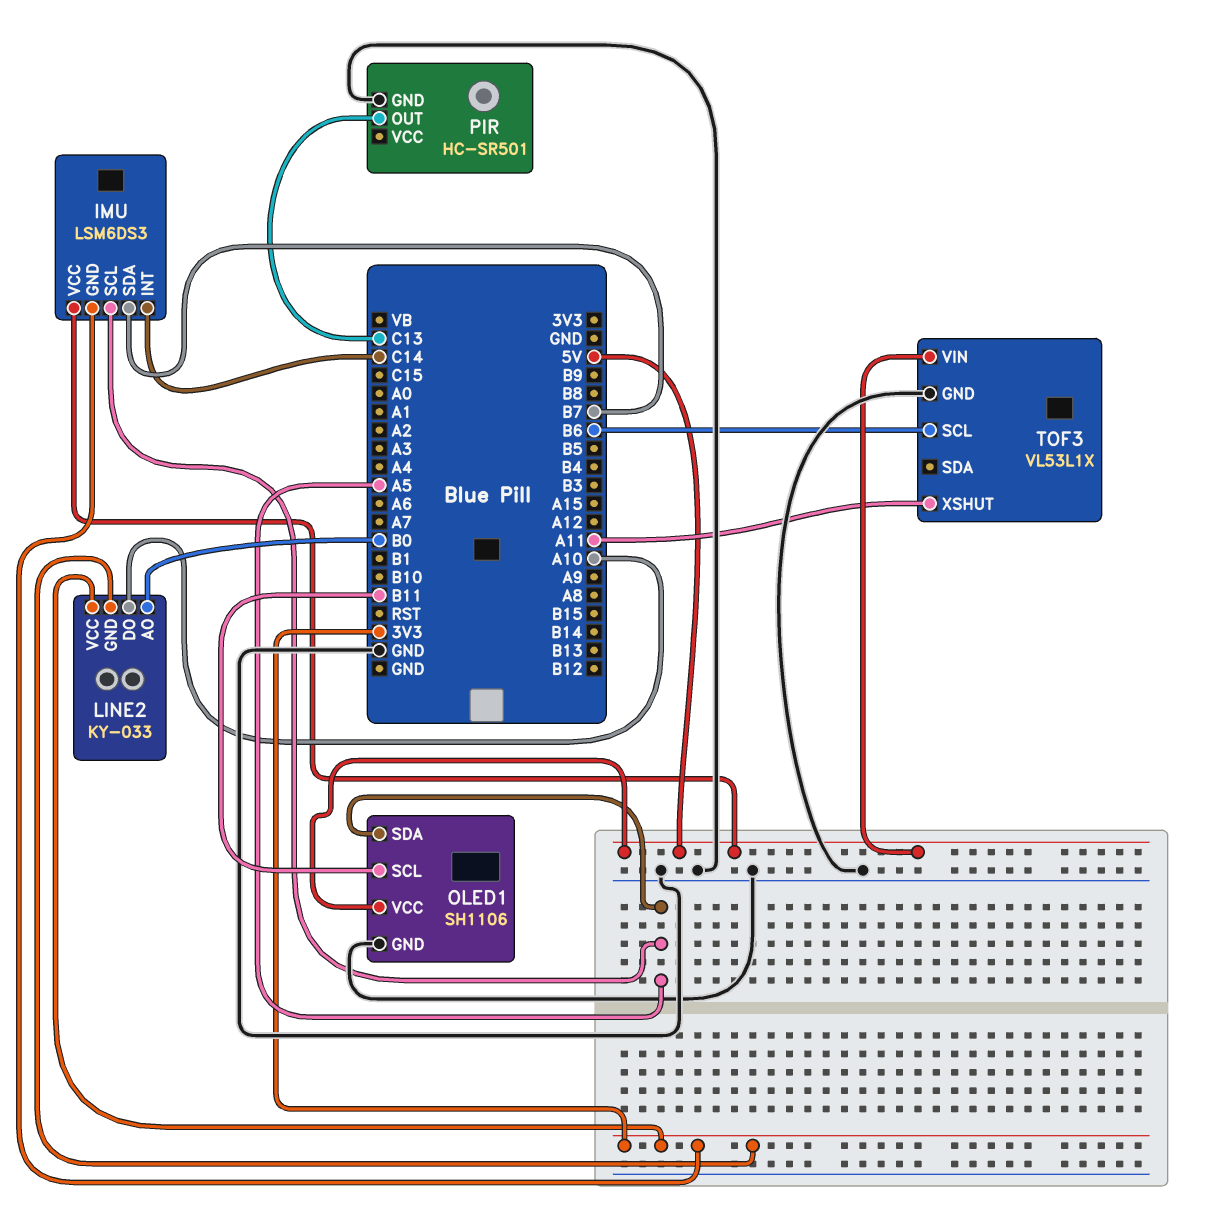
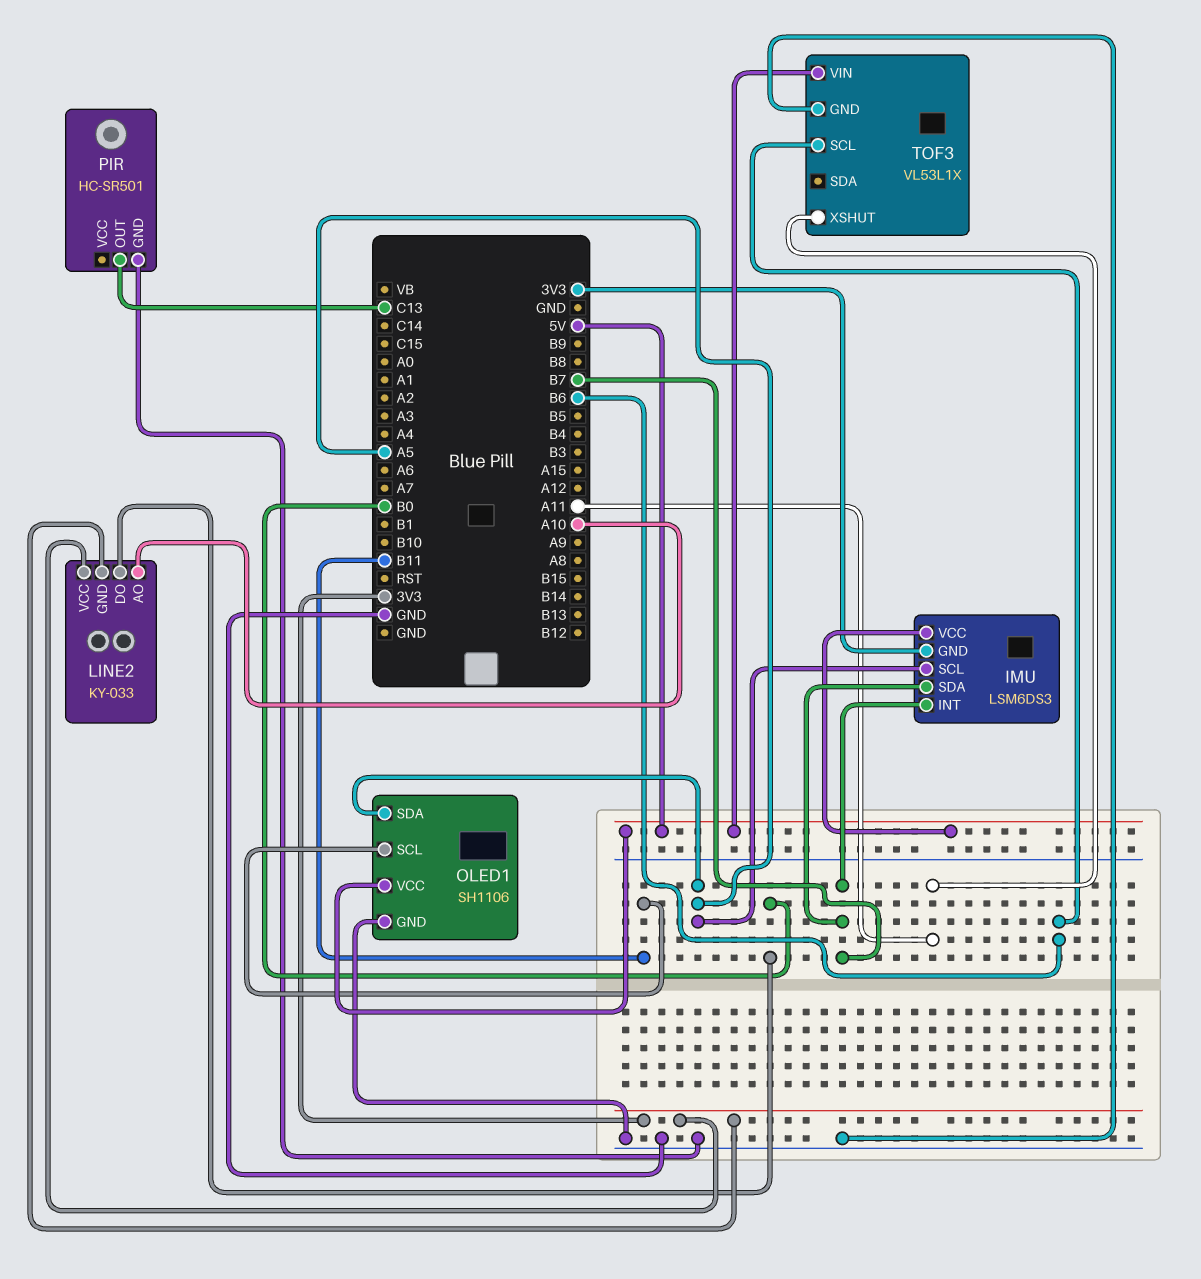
IMU pin INT: C14 -> B7
LINE2 pin AO: B0 -> A10
LINE2 pin DO: A10 -> B0

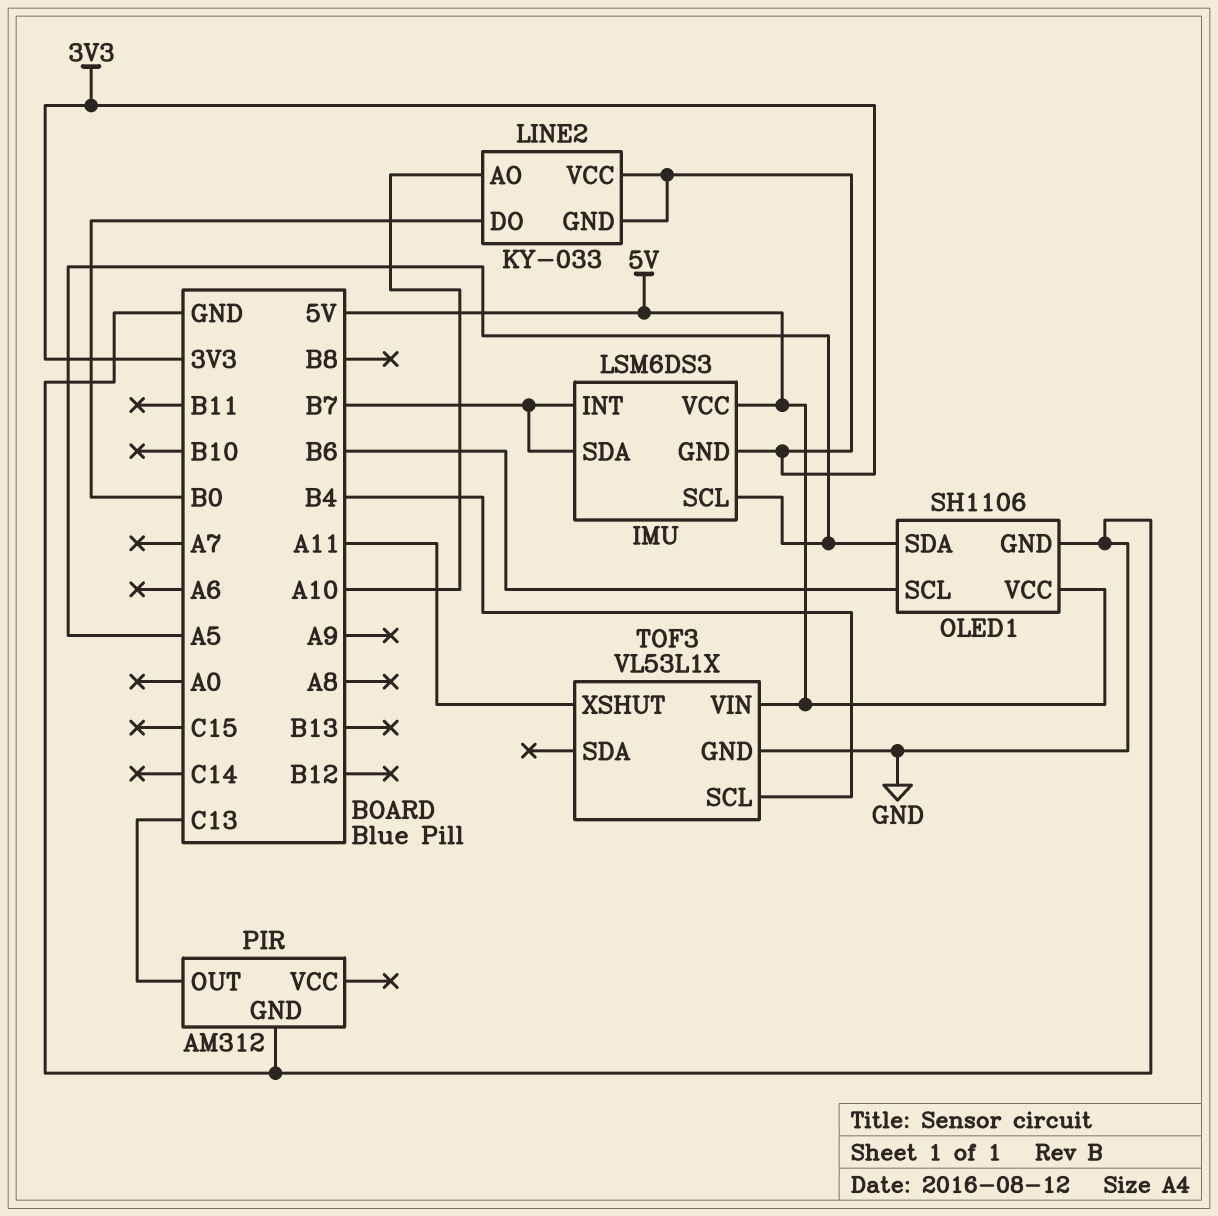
OLED1 pin SCL: B11 -> B6
PIR: HC-SR501 -> AM312
TOF3 pin SCL: B6 -> B4

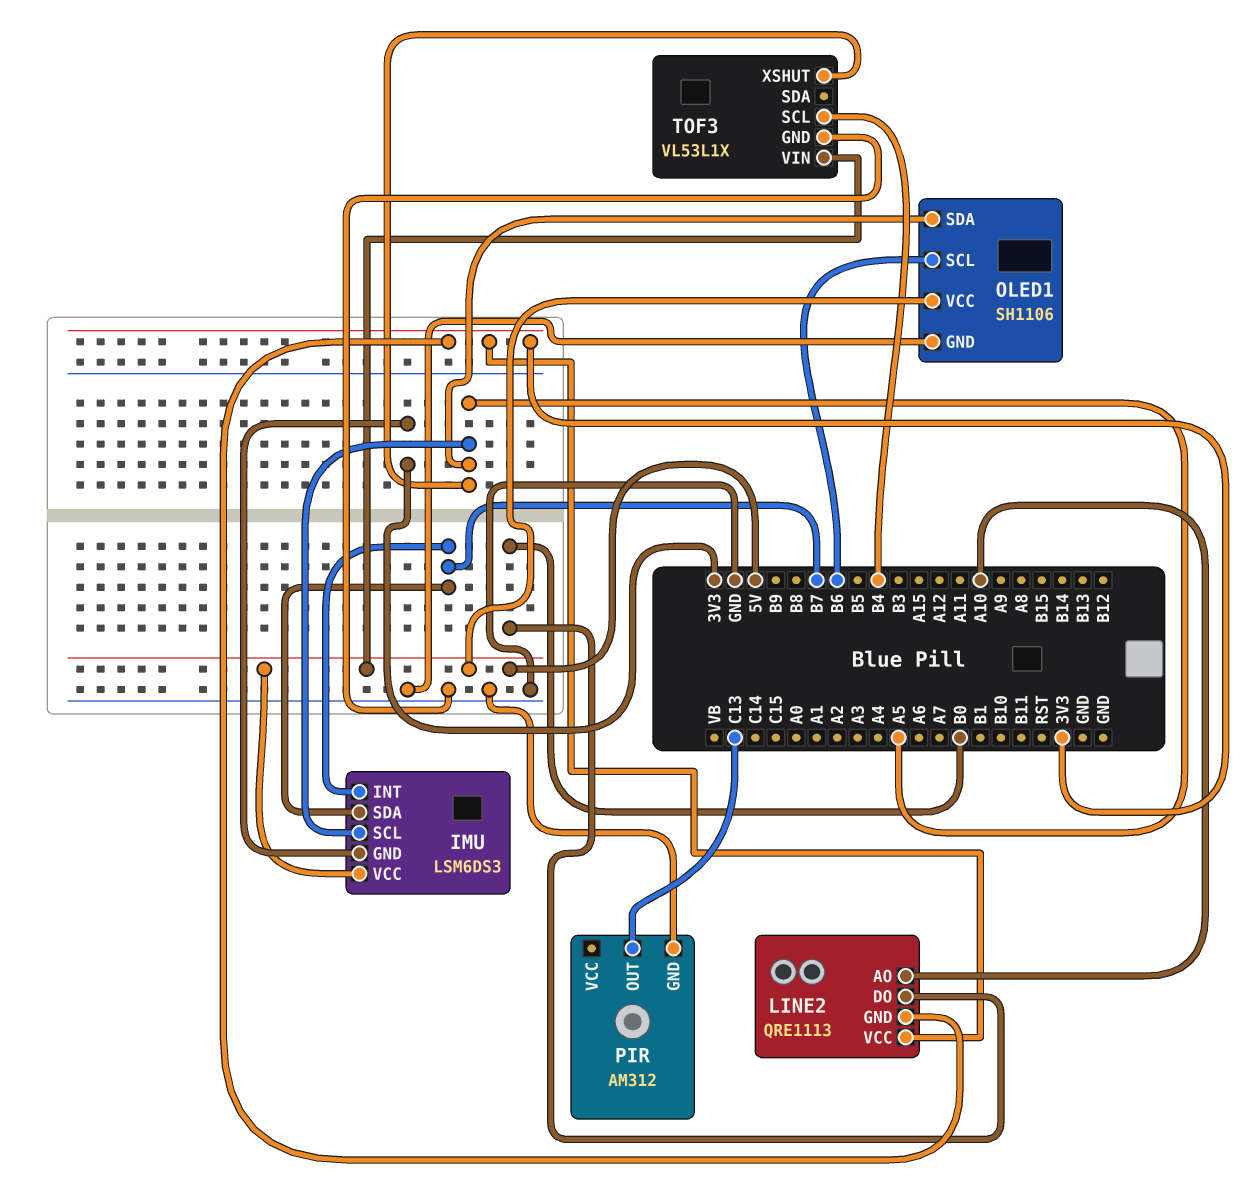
LINE2: KY-033 -> QRE1113
TOF3 pin XSHUT: A11 -> A5

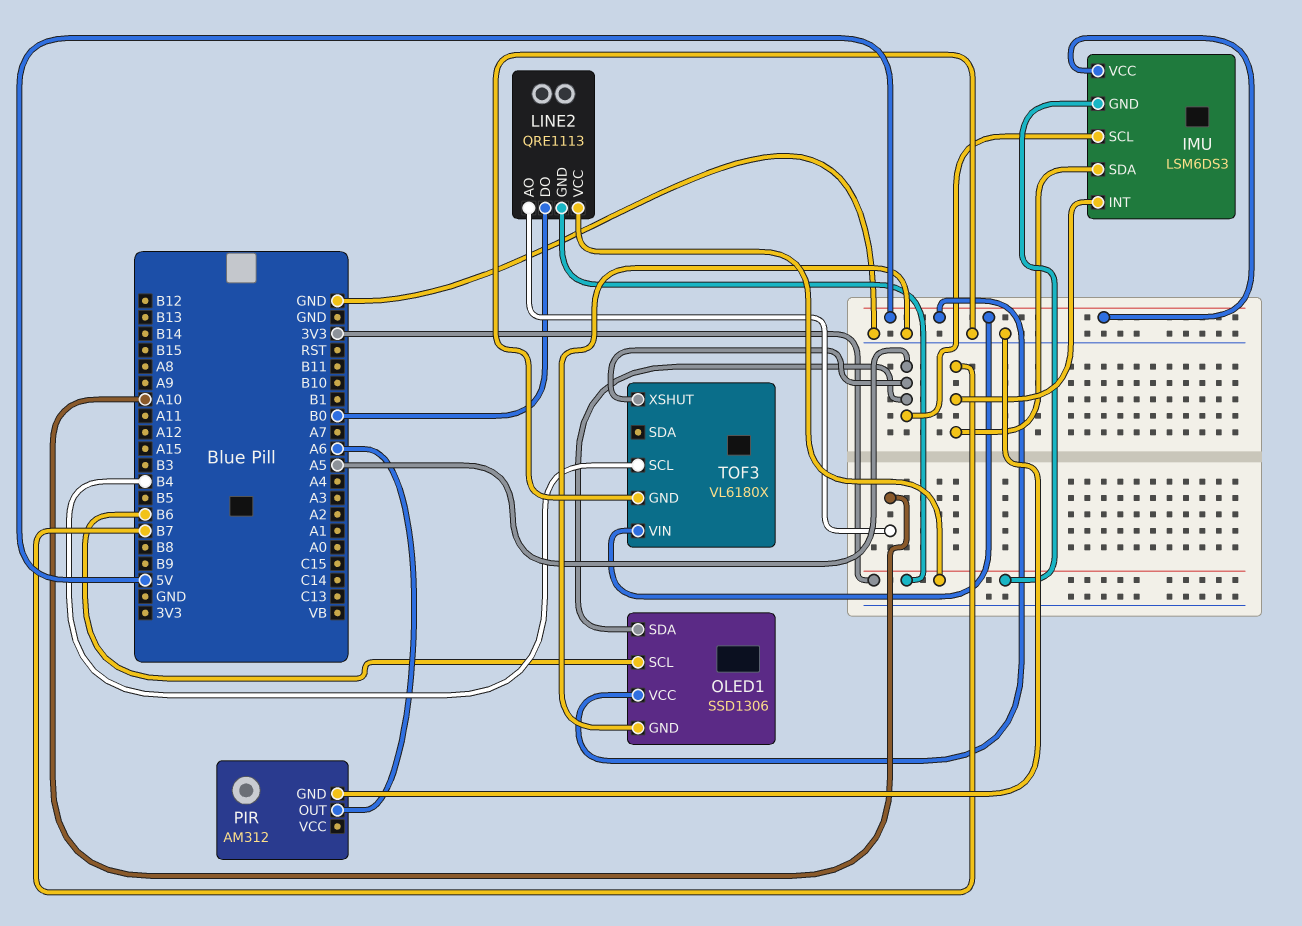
OLED1: SH1106 -> SSD1306
PIR pin OUT: C13 -> A6
TOF3: VL53L1X -> VL6180X

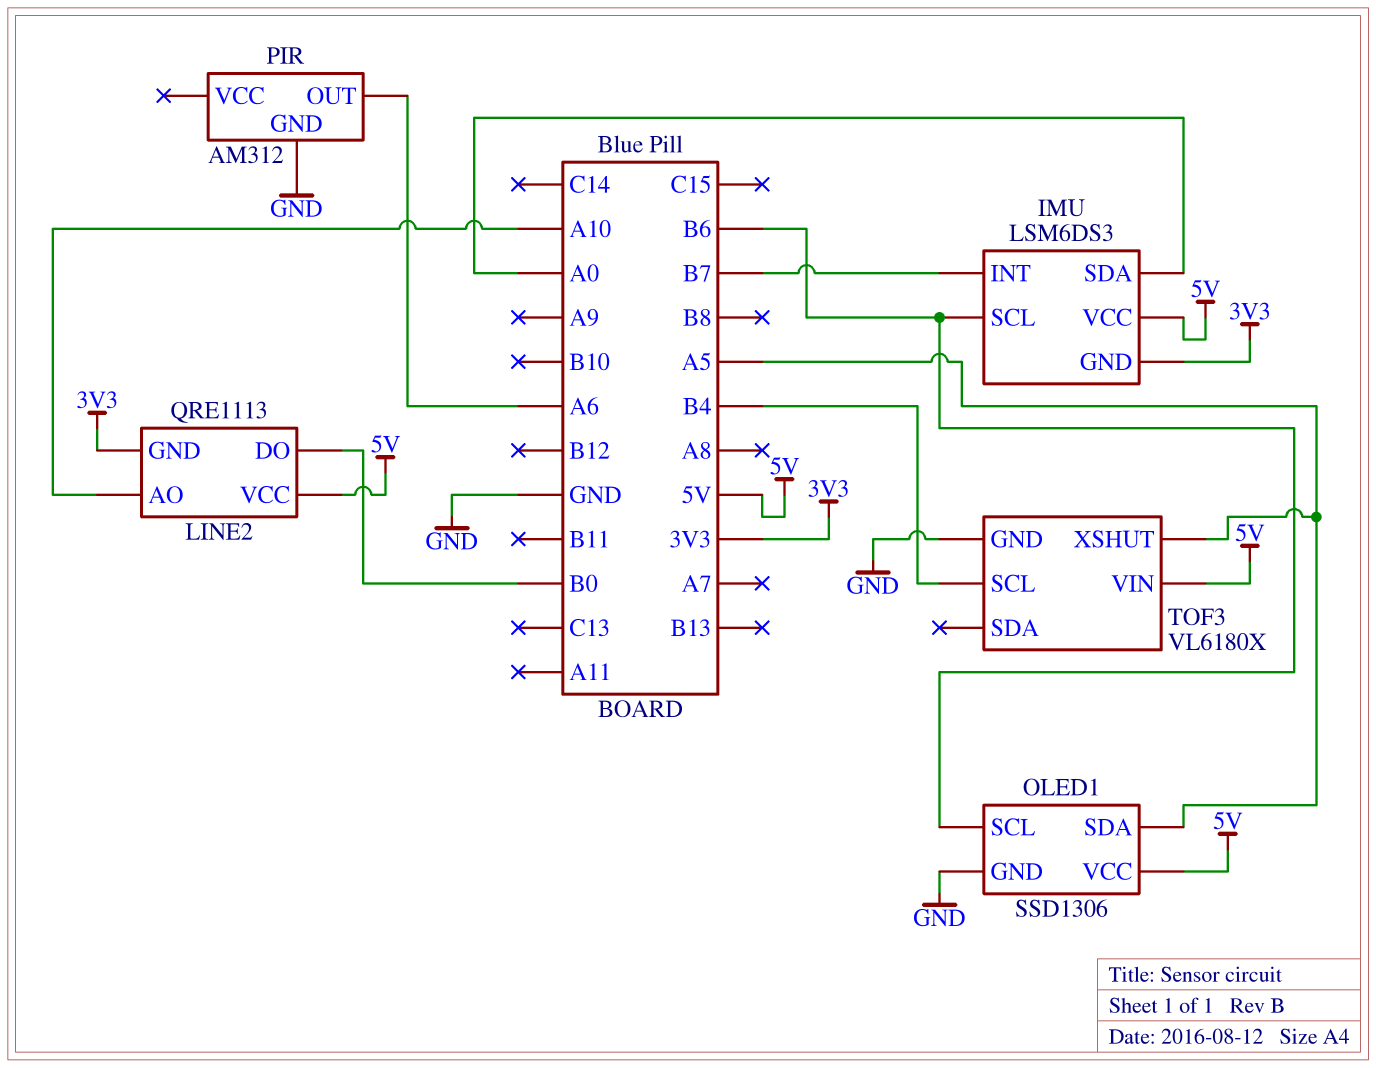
IMU pin SCL: A5 -> B6
IMU pin SDA: B7 -> A0
LINE2 pin VCC: 3V3 -> 5V

